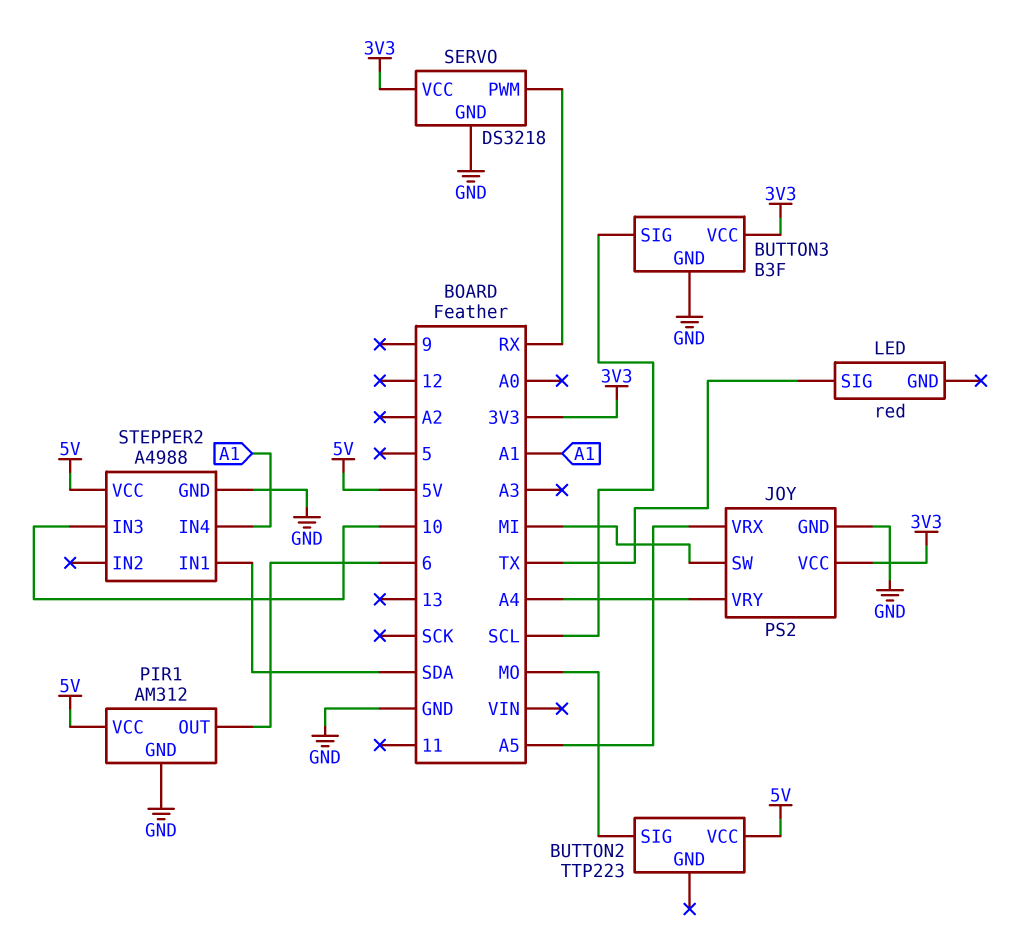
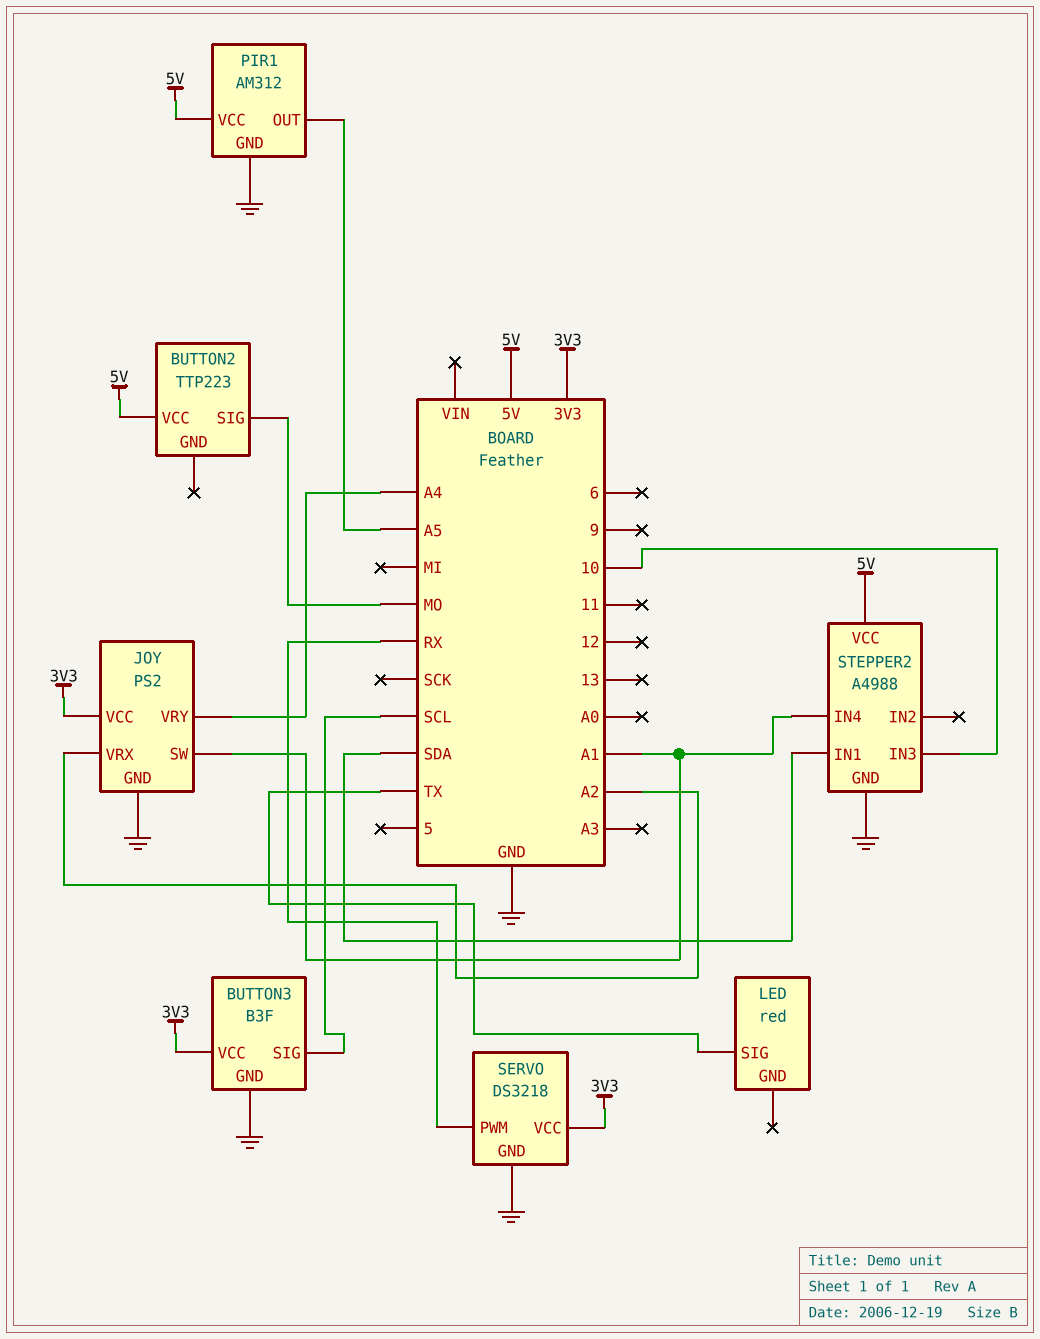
JOY pin SW: MI -> A1
JOY pin VRX: A5 -> A2
PIR1 pin OUT: 6 -> A5

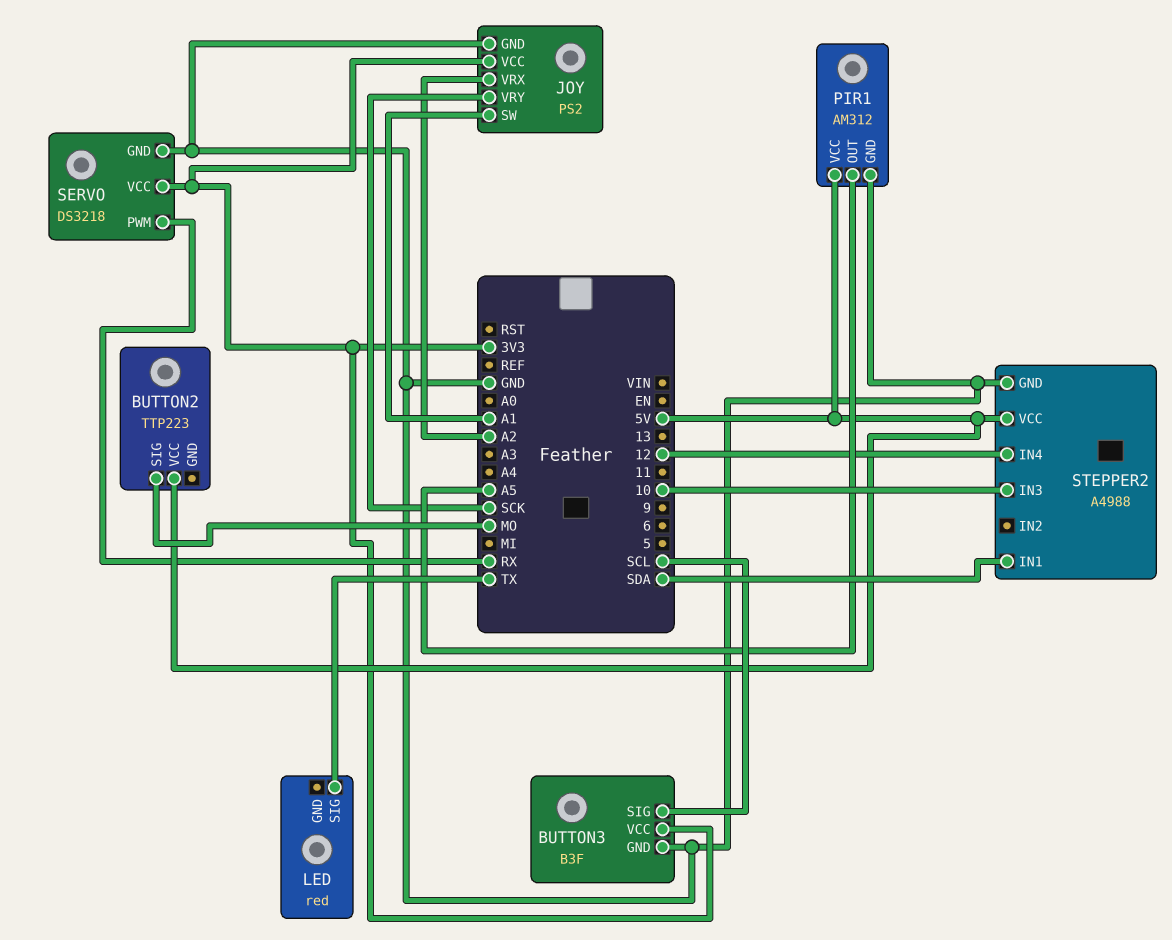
JOY pin VRY: A4 -> SCK
STEPPER2 pin IN4: A1 -> 12

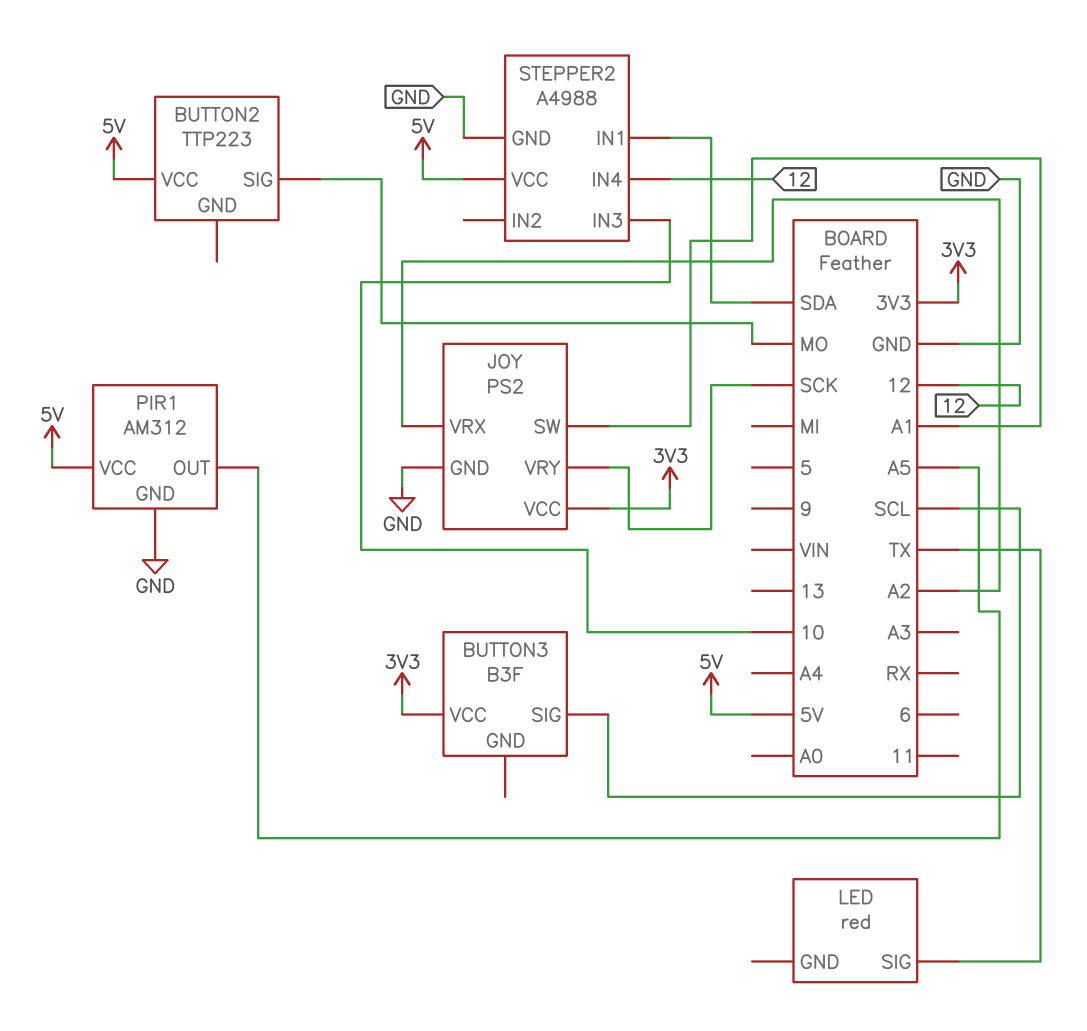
BUTTON3 pin GND: GND -> none
SERVO: DS3218 -> none
SERVO pin GND: GND -> none
SERVO pin PWM: RX -> none
SERVO pin VCC: 3V3 -> none

